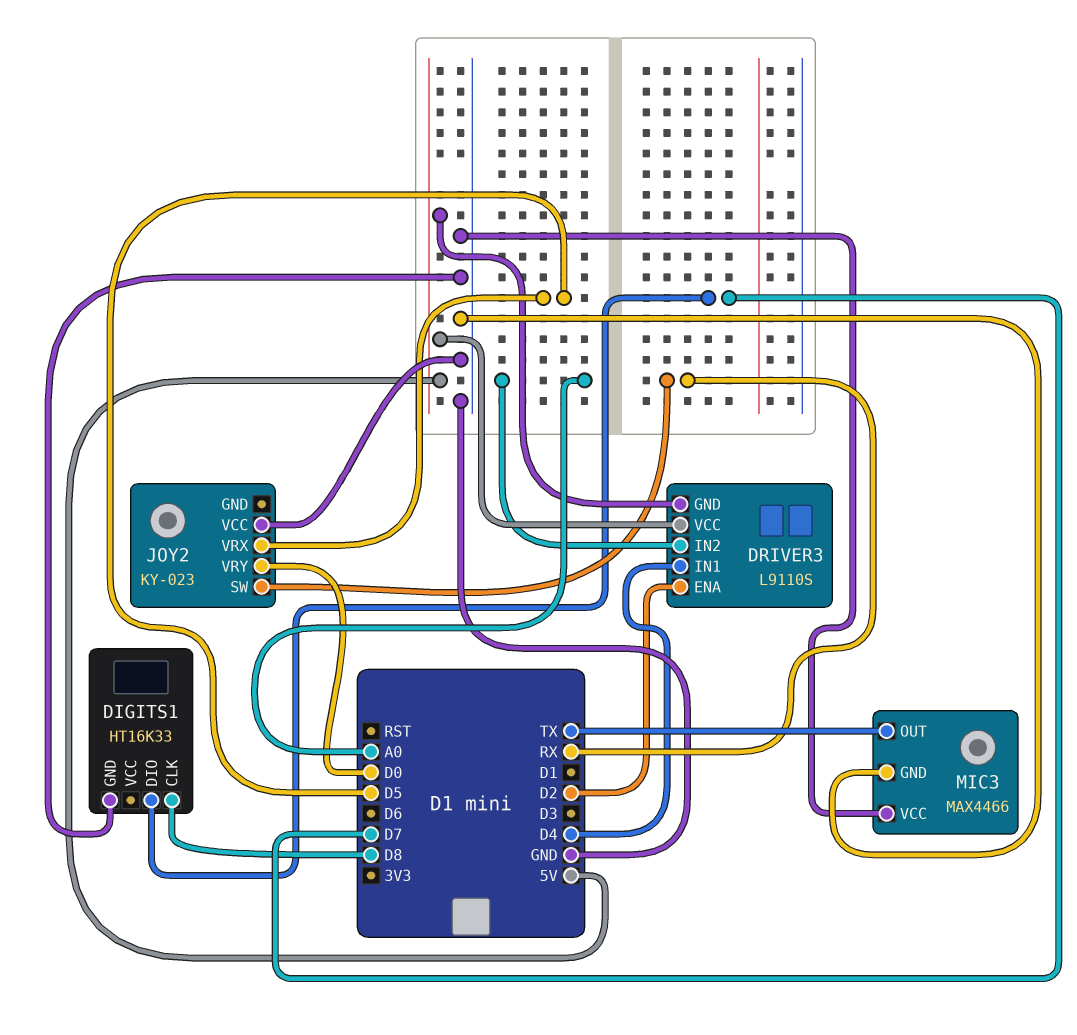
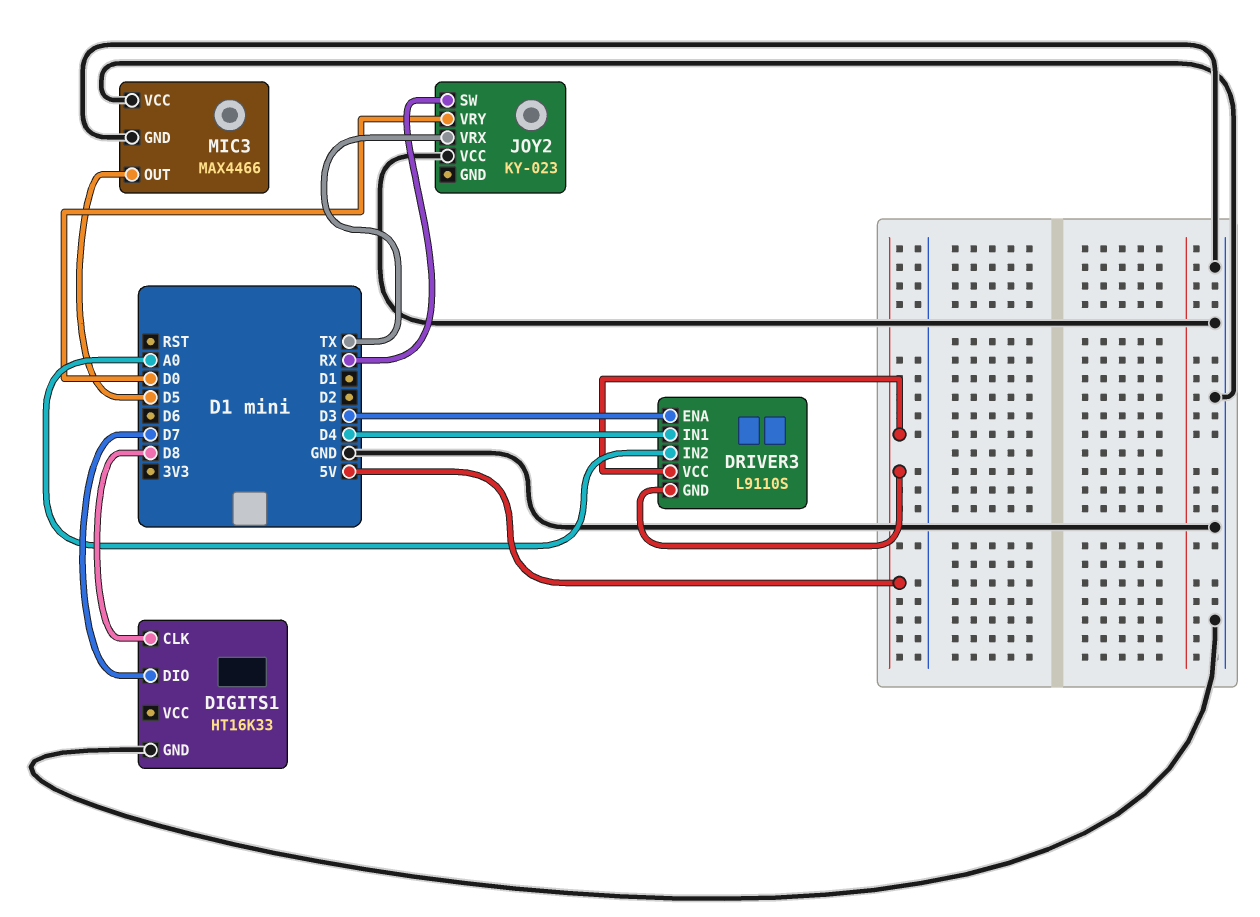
DRIVER3 pin ENA: D2 -> D3
JOY2 pin VRX: D5 -> TX
MIC3 pin OUT: TX -> D5

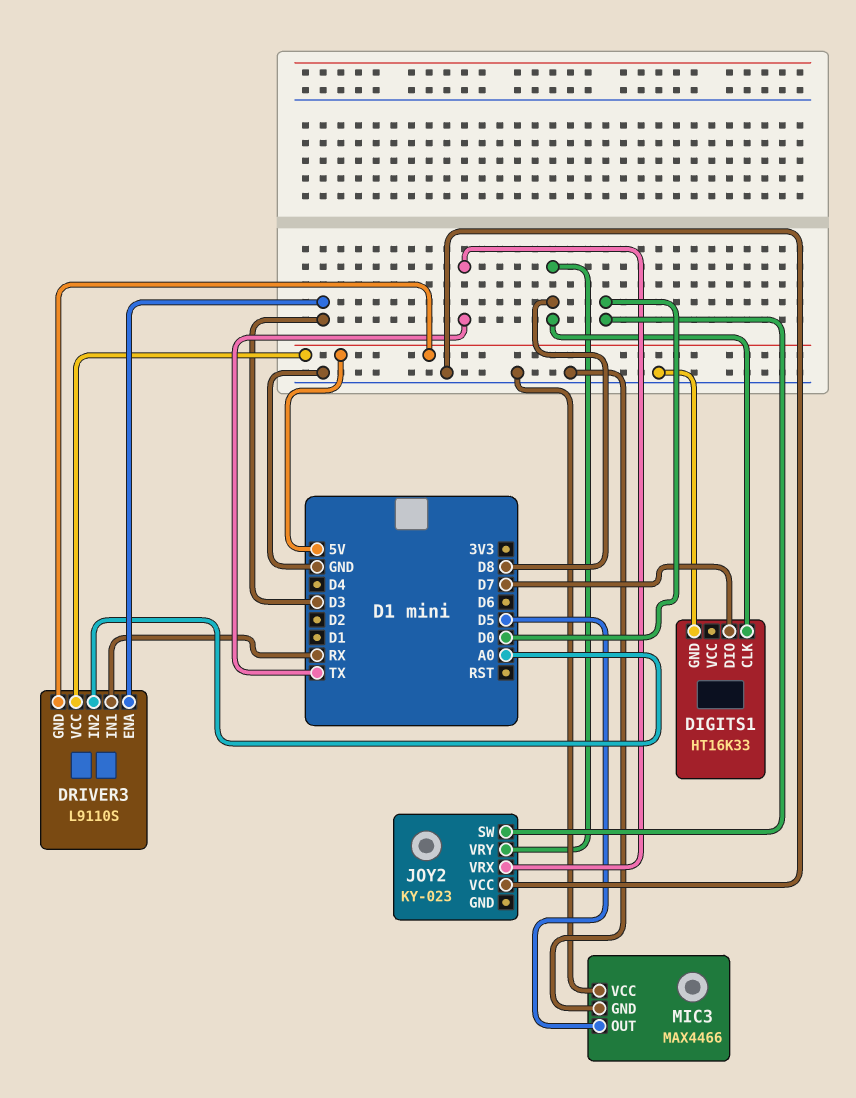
DRIVER3 pin IN1: D4 -> RX
JOY2 pin SW: RX -> D0
JOY2 pin VRY: D0 -> D8

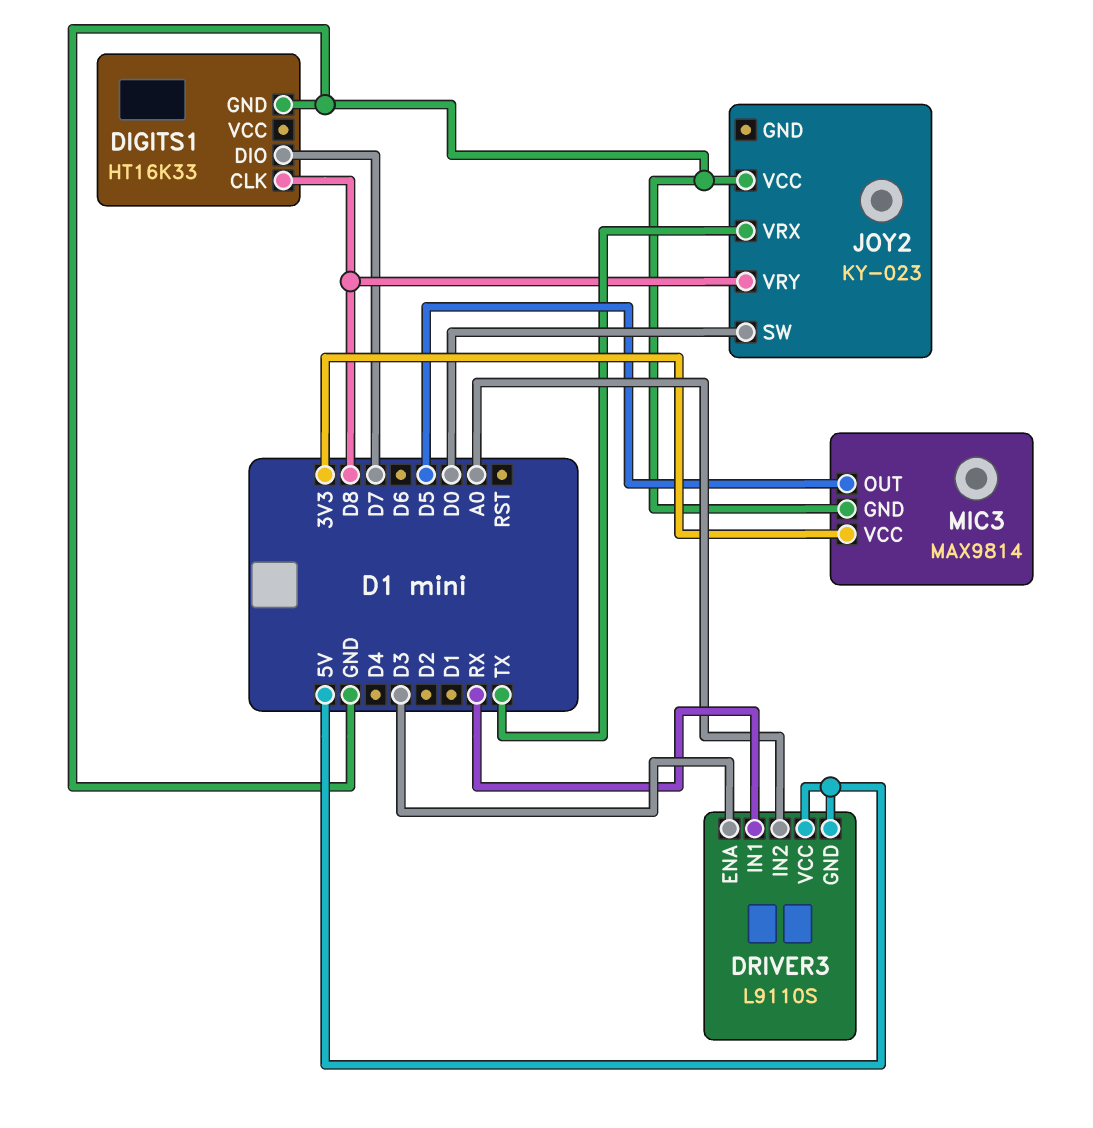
MIC3: MAX4466 -> MAX9814
MIC3 pin VCC: GND -> 3V3

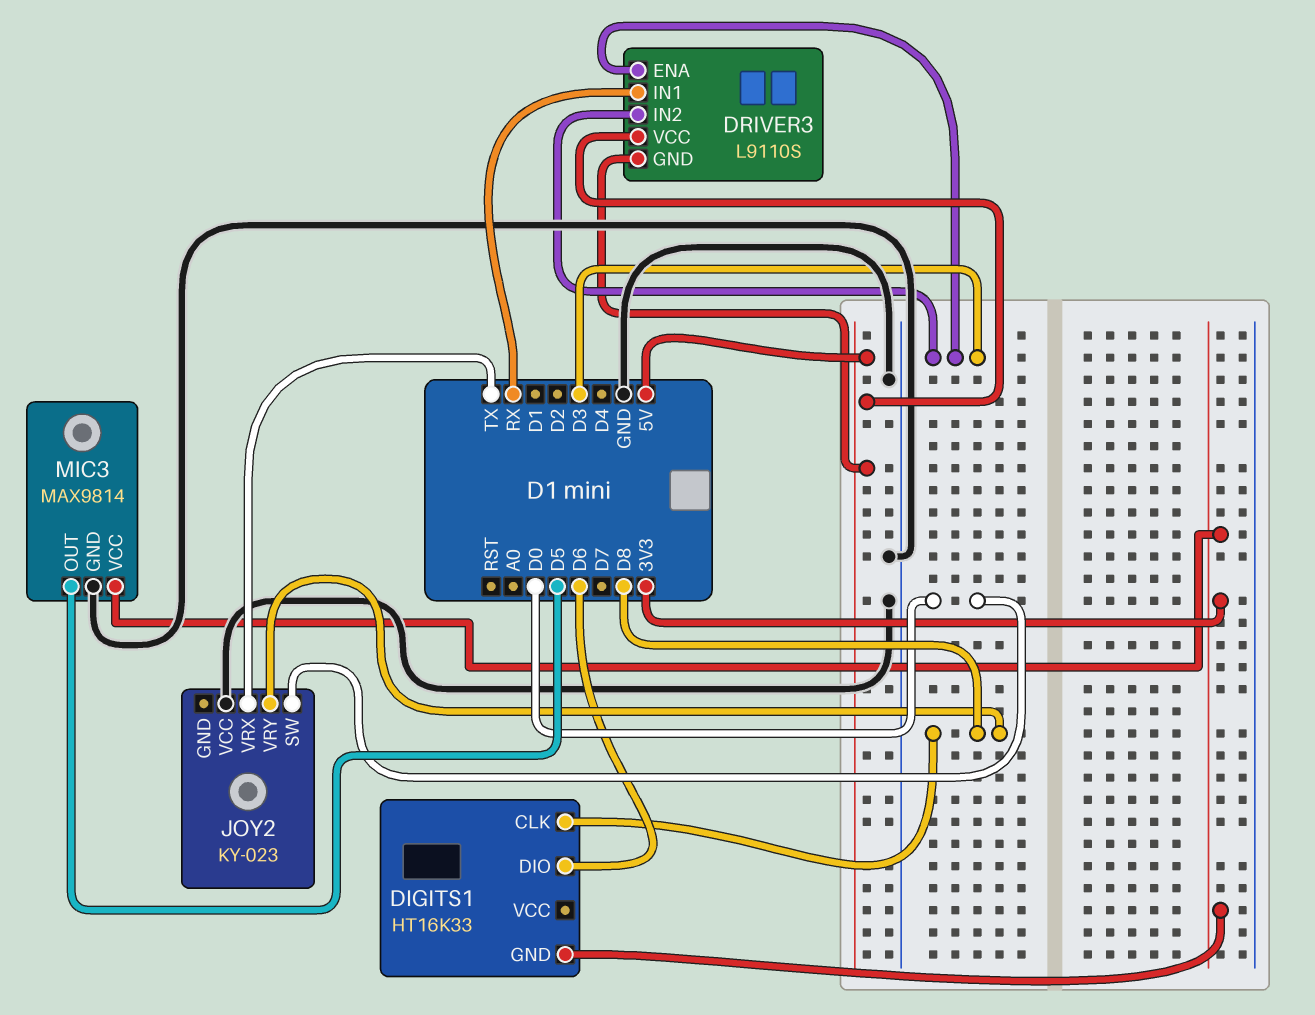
DIGITS1 pin DIO: D7 -> D6
DIGITS1 pin GND: GND -> 3V3
DRIVER3 pin IN2: A0 -> D3

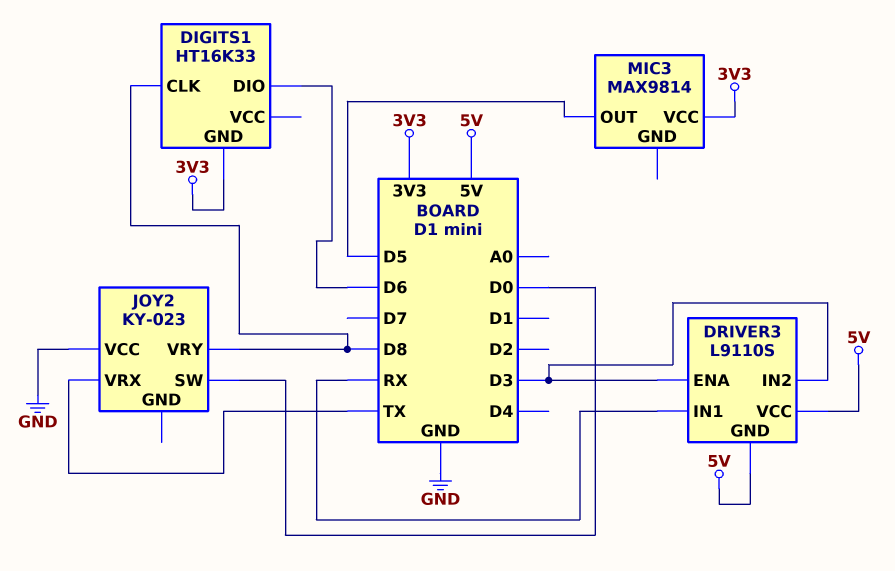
MIC3 pin GND: GND -> none

